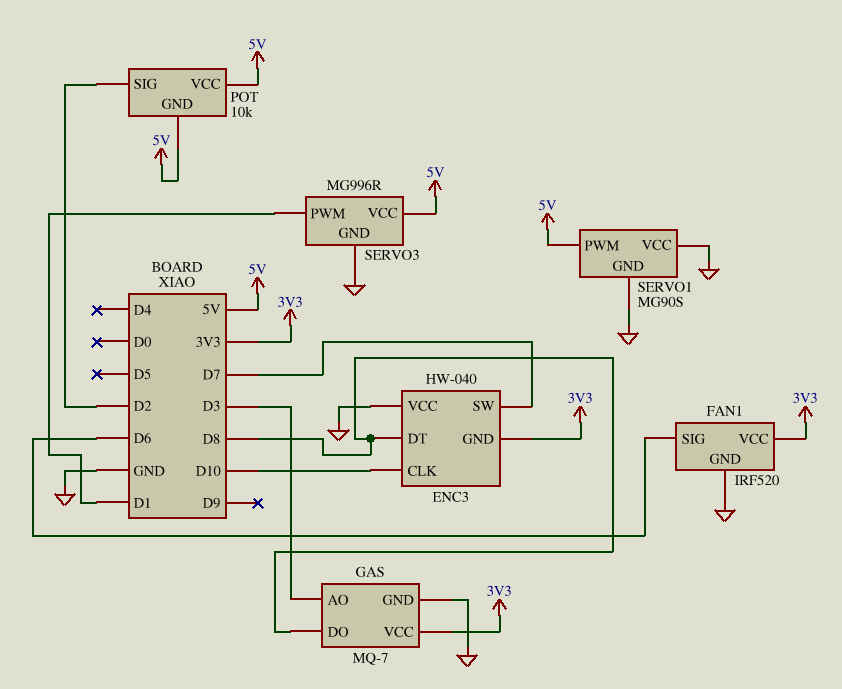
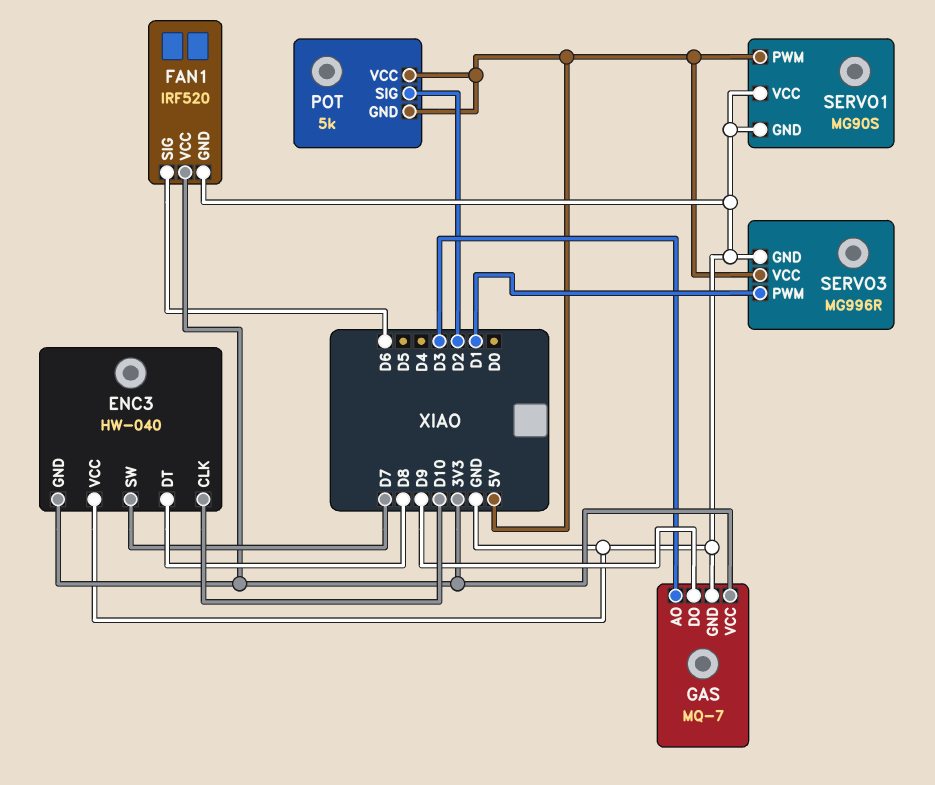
GAS pin DO: D8 -> D9
POT: 10k -> 5k

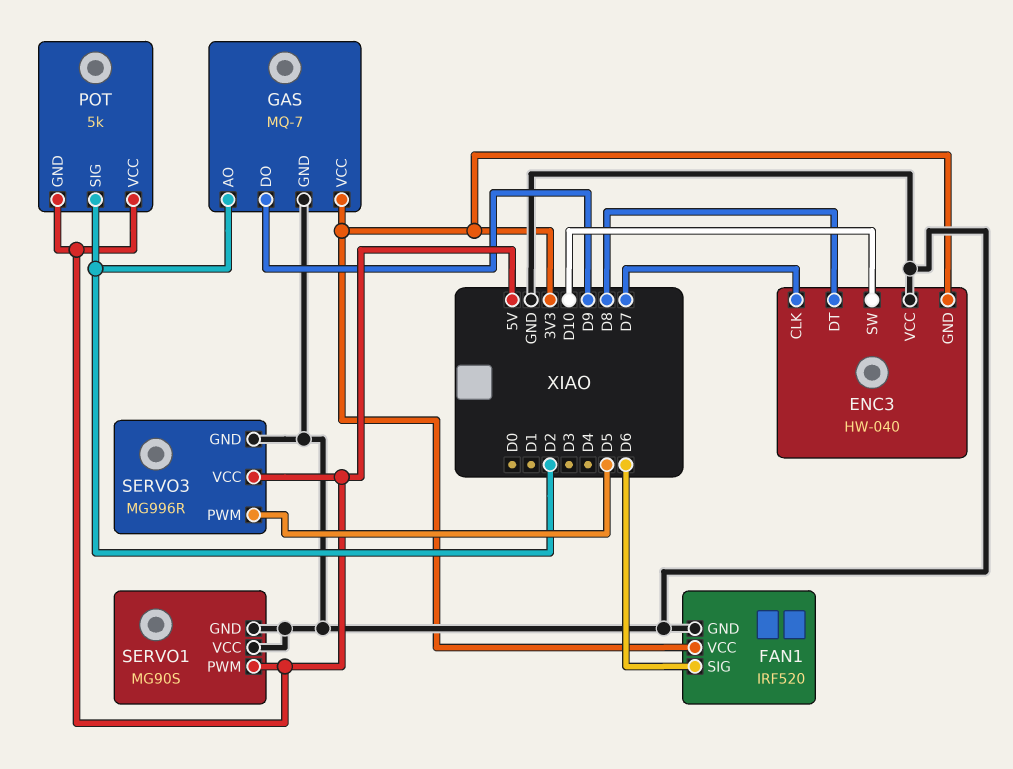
ENC3 pin CLK: D10 -> D7
ENC3 pin SW: D7 -> D10
GAS pin AO: D3 -> D2
SERVO3 pin PWM: D1 -> D5

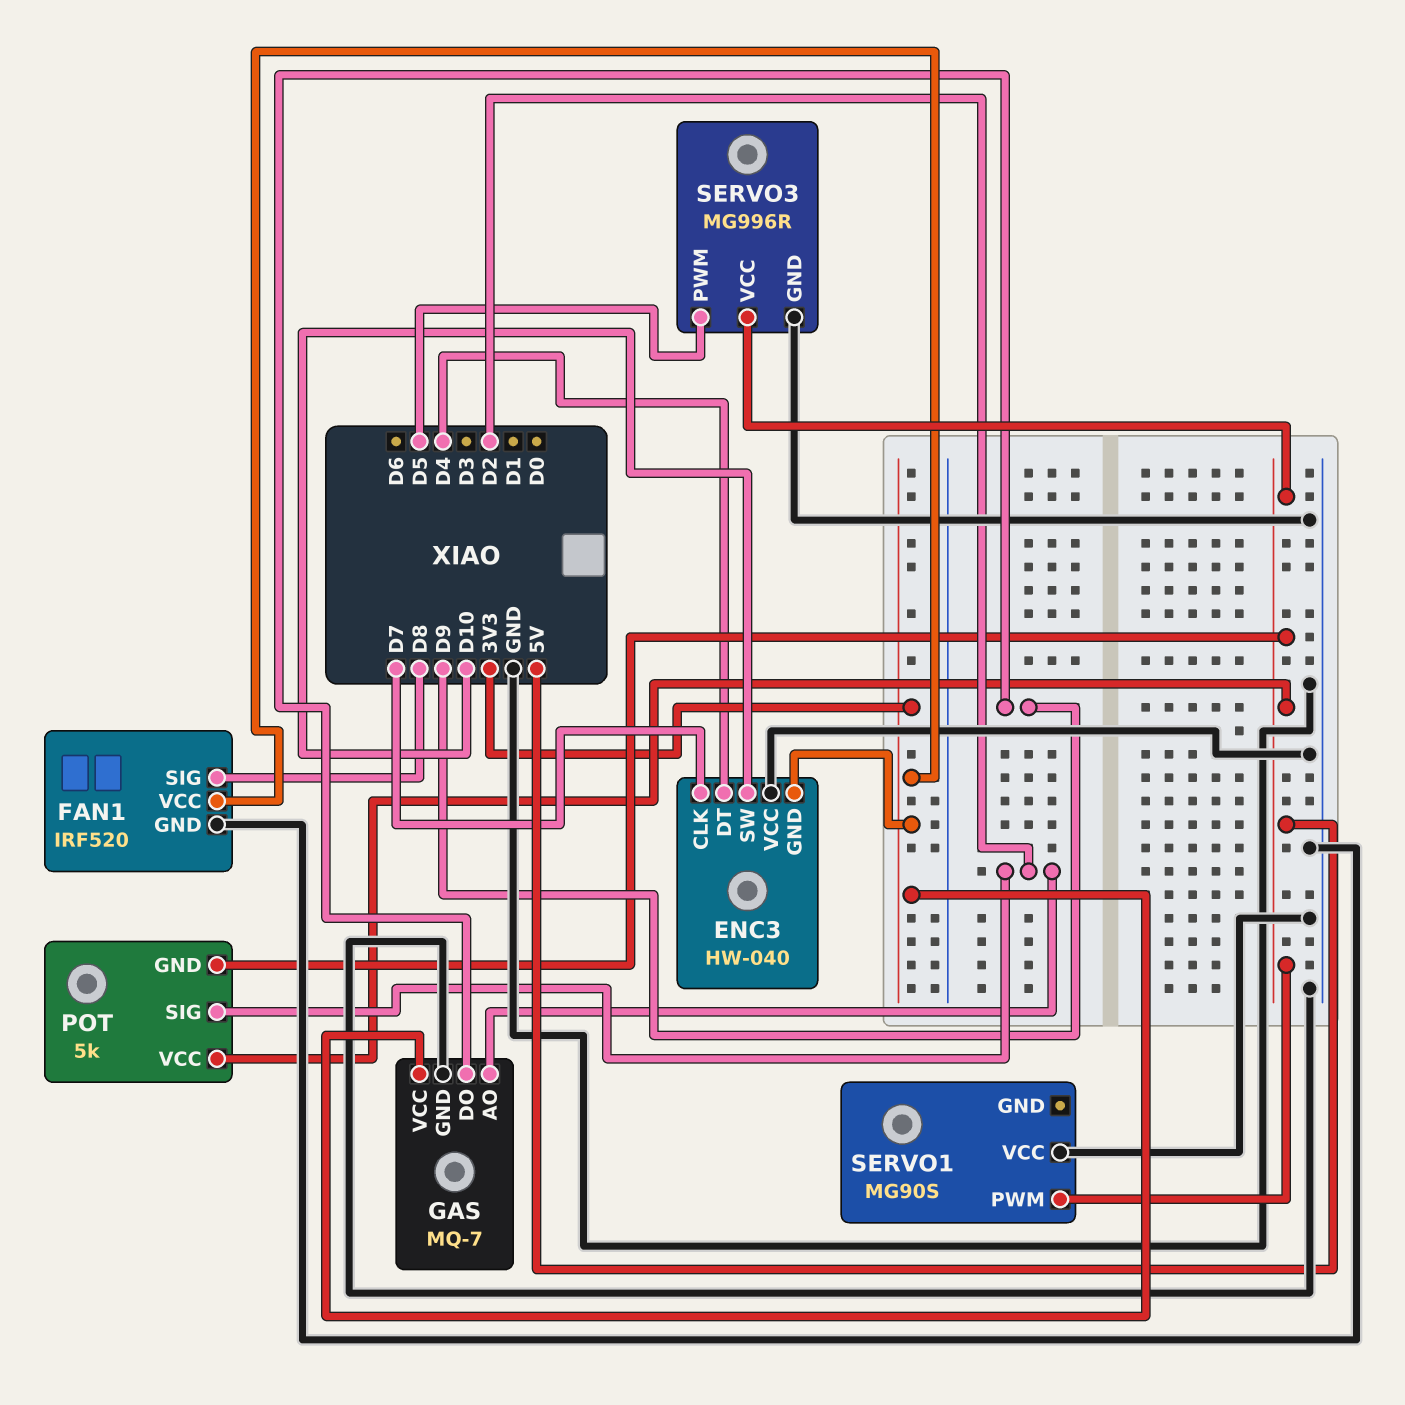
ENC3 pin DT: D8 -> D4
FAN1 pin SIG: D6 -> D8
SERVO1 pin GND: GND -> none

